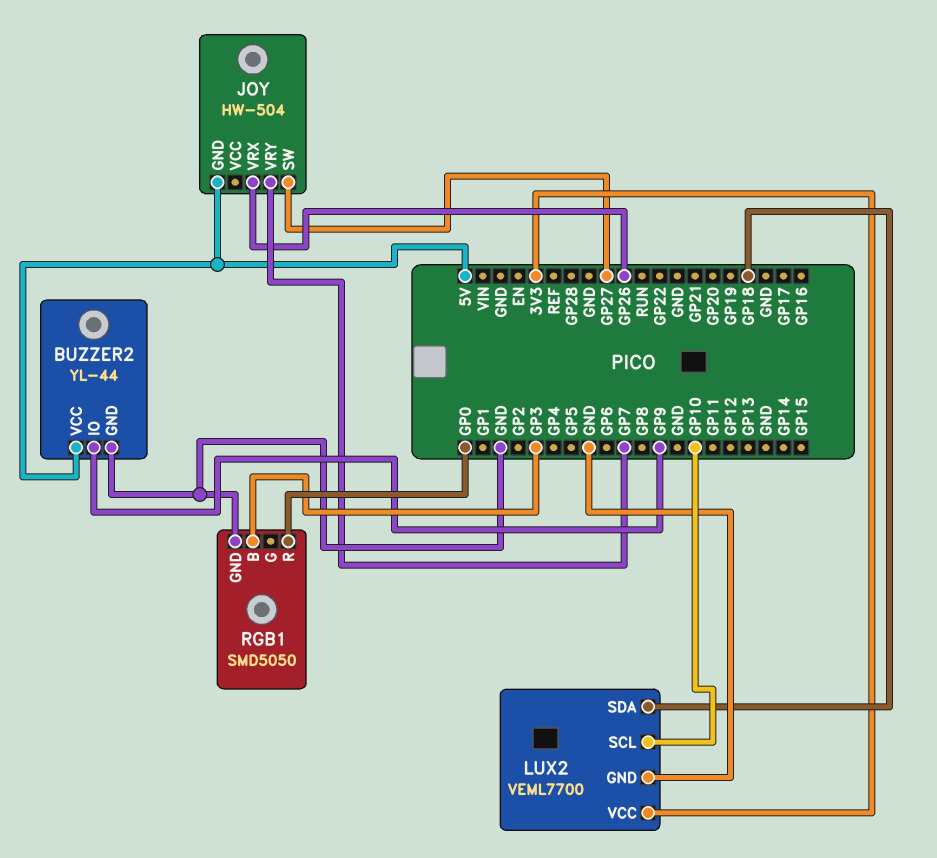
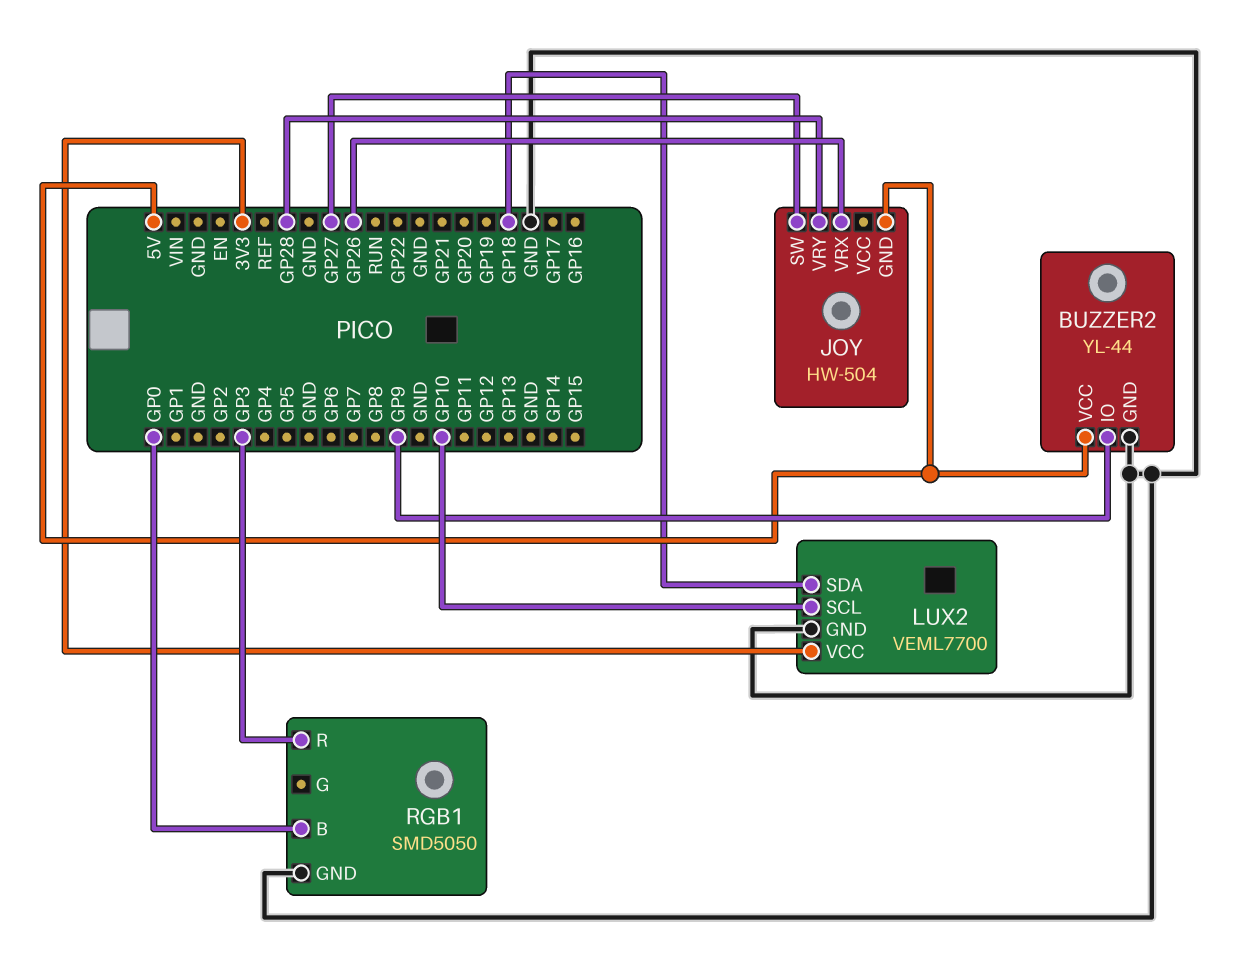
JOY pin VRY: GP7 -> GP28
RGB1 pin B: GP3 -> GP0
RGB1 pin R: GP0 -> GP3

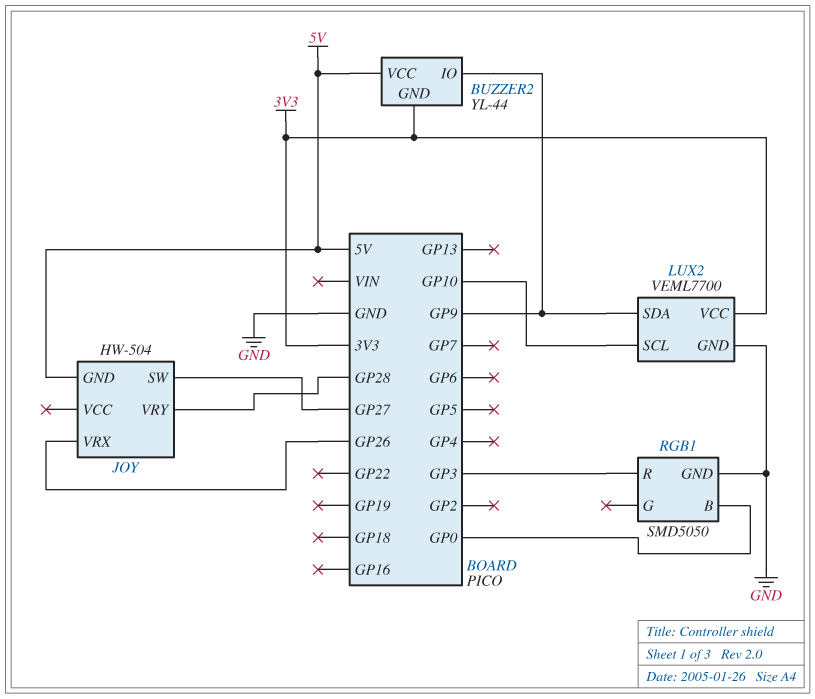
BUZZER2 pin GND: GND -> 3V3
LUX2 pin SDA: GP18 -> GP9

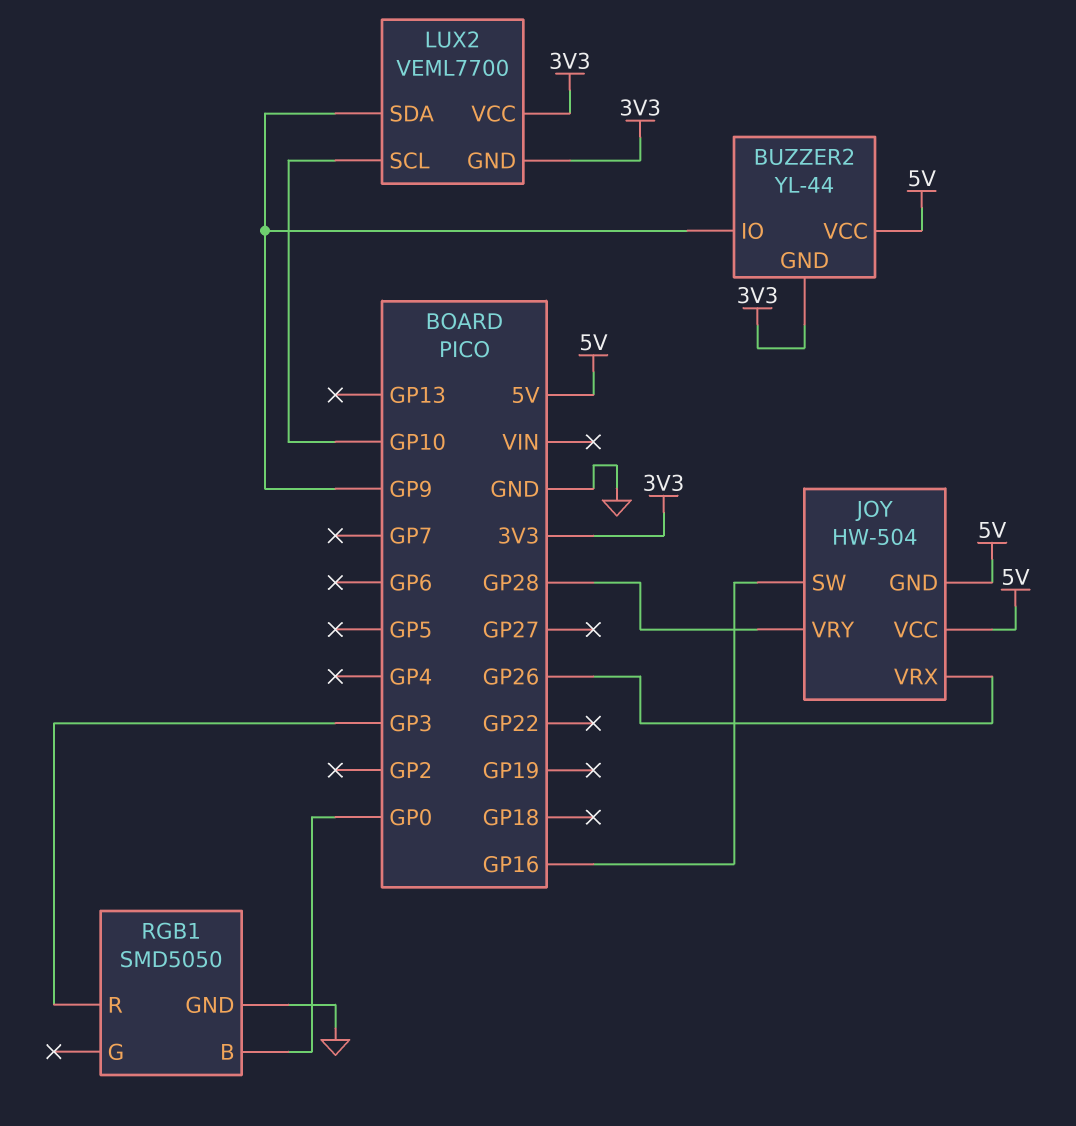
JOY pin SW: GP27 -> GP16
JOY pin VCC: none -> 5V
LUX2 pin GND: GND -> 3V3

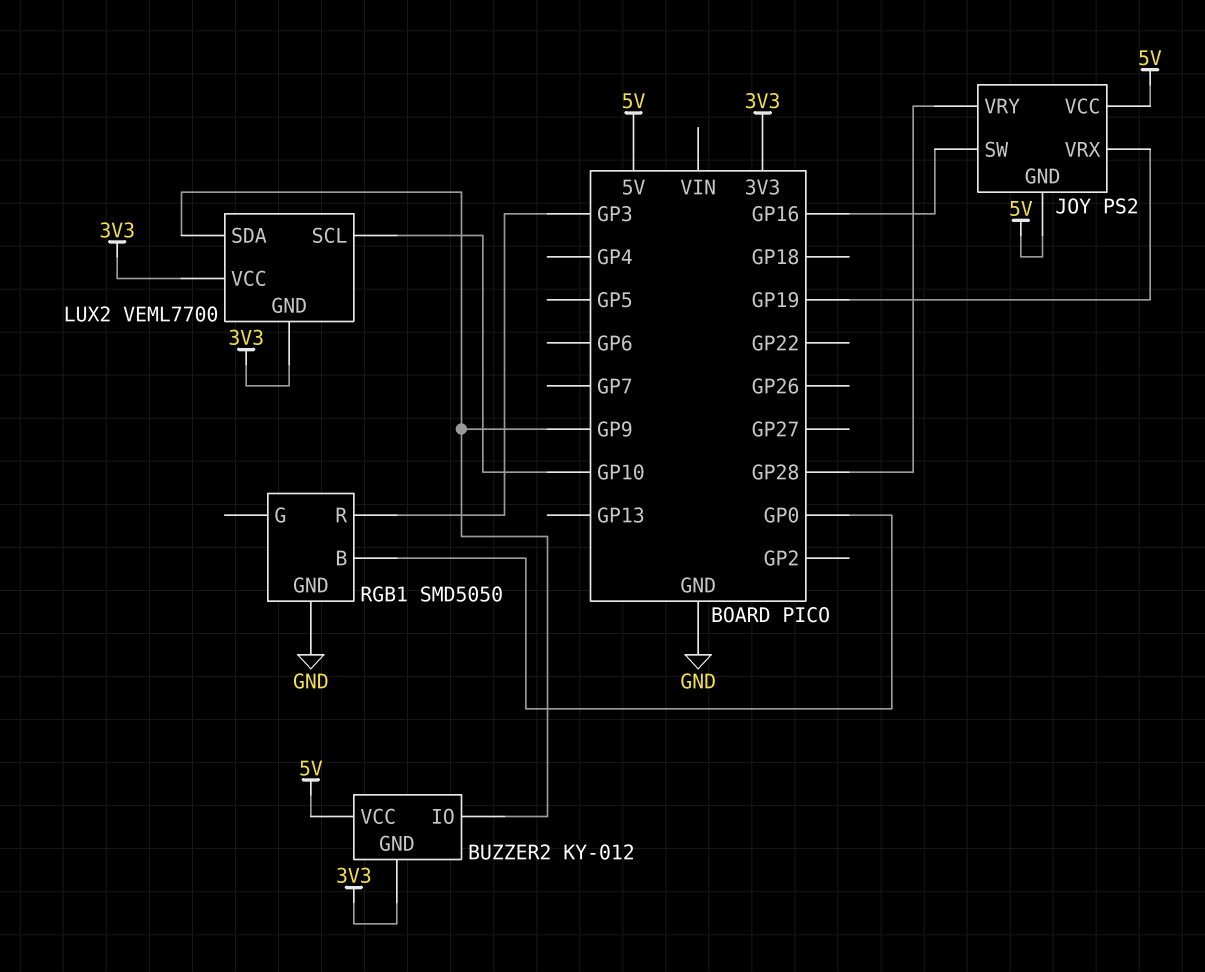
BUZZER2: YL-44 -> KY-012
JOY: HW-504 -> PS2
JOY pin VRX: GP26 -> GP19

